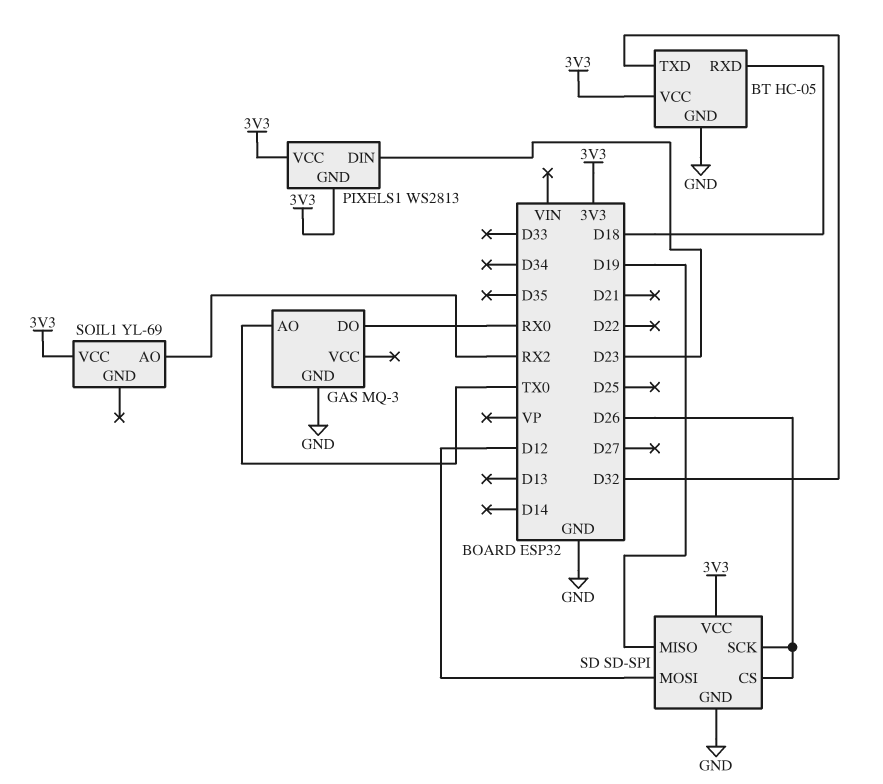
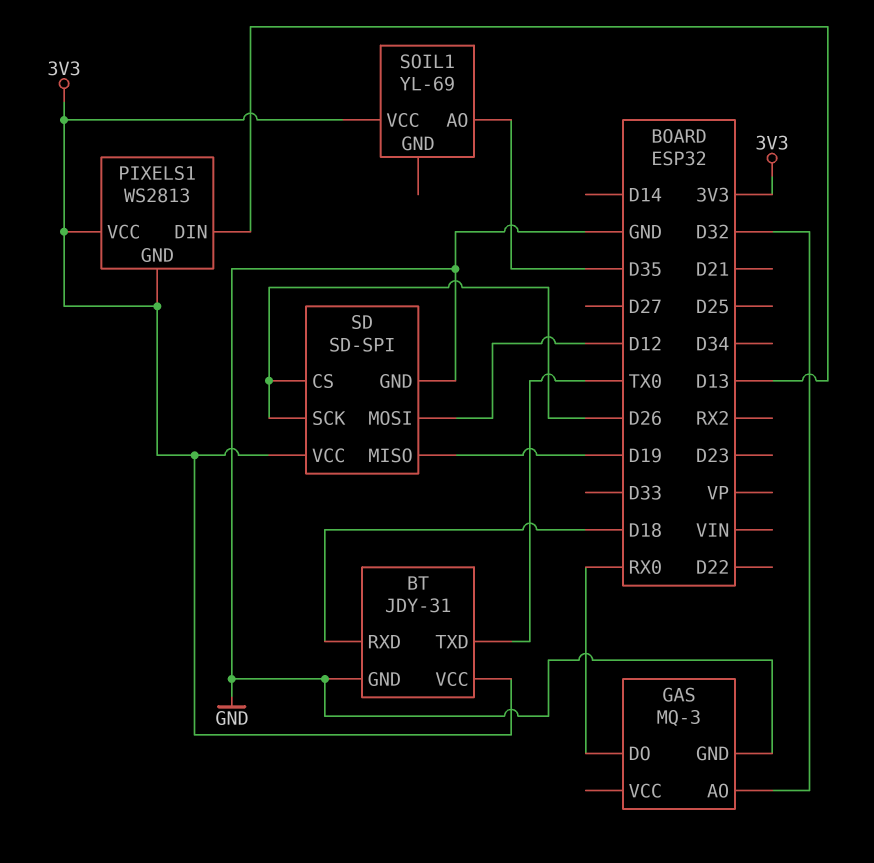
BT: HC-05 -> JDY-31
BT pin TXD: D32 -> TX0
GAS pin AO: TX0 -> D32
PIXELS1 pin DIN: D23 -> D13
SOIL1 pin AO: RX2 -> D35

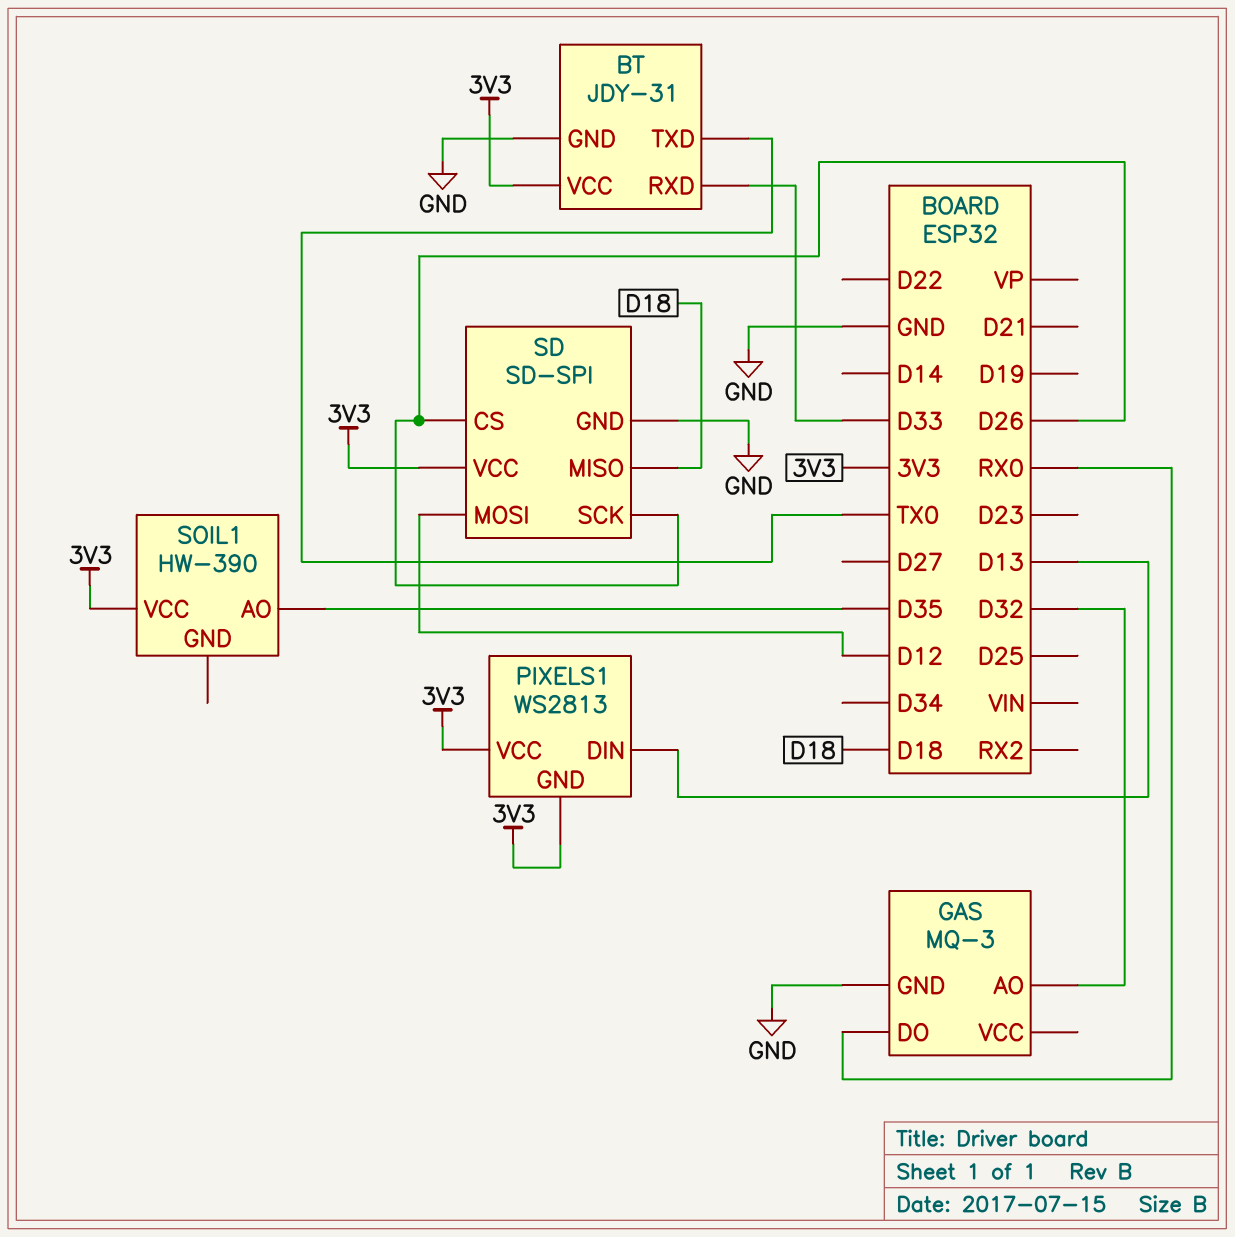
BT pin RXD: D18 -> D33
SD pin MISO: D19 -> D18
SOIL1: YL-69 -> HW-390

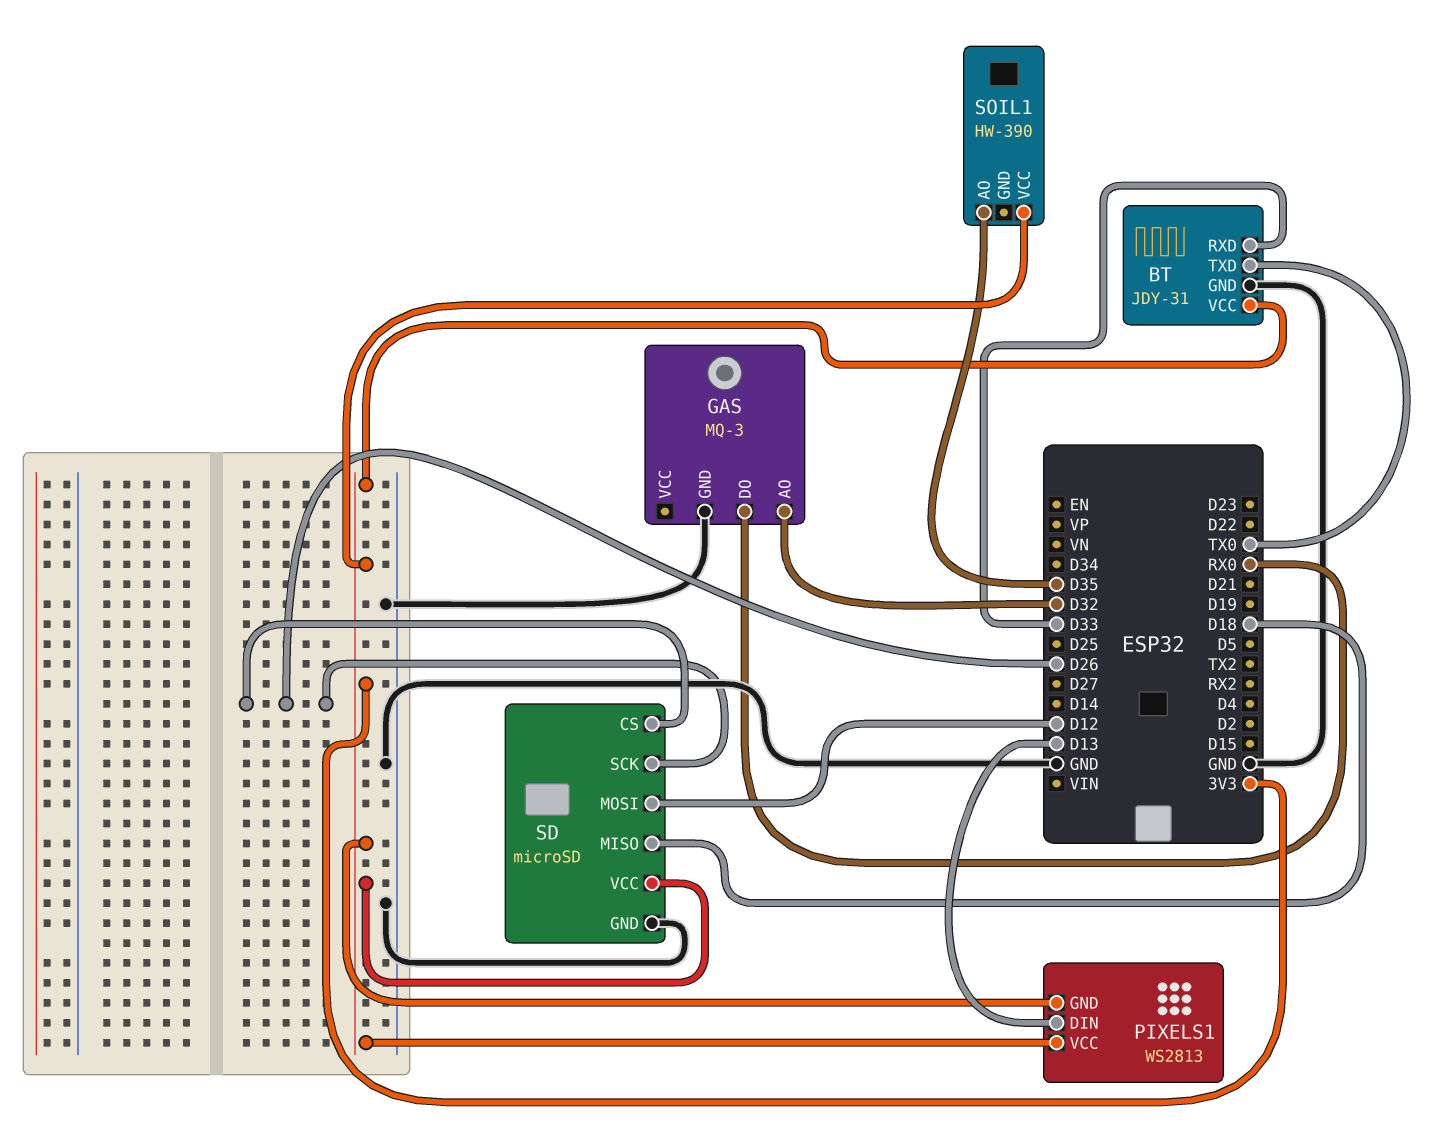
SD: SD-SPI -> microSD

